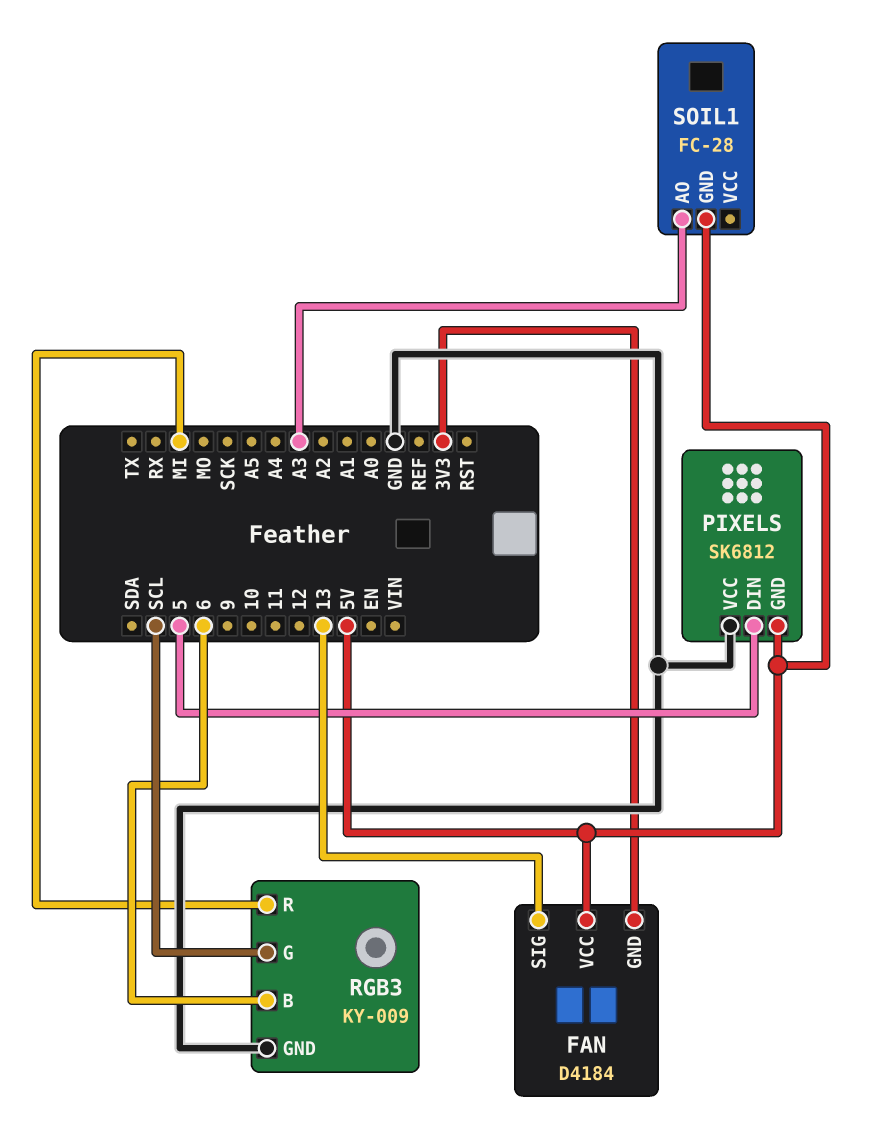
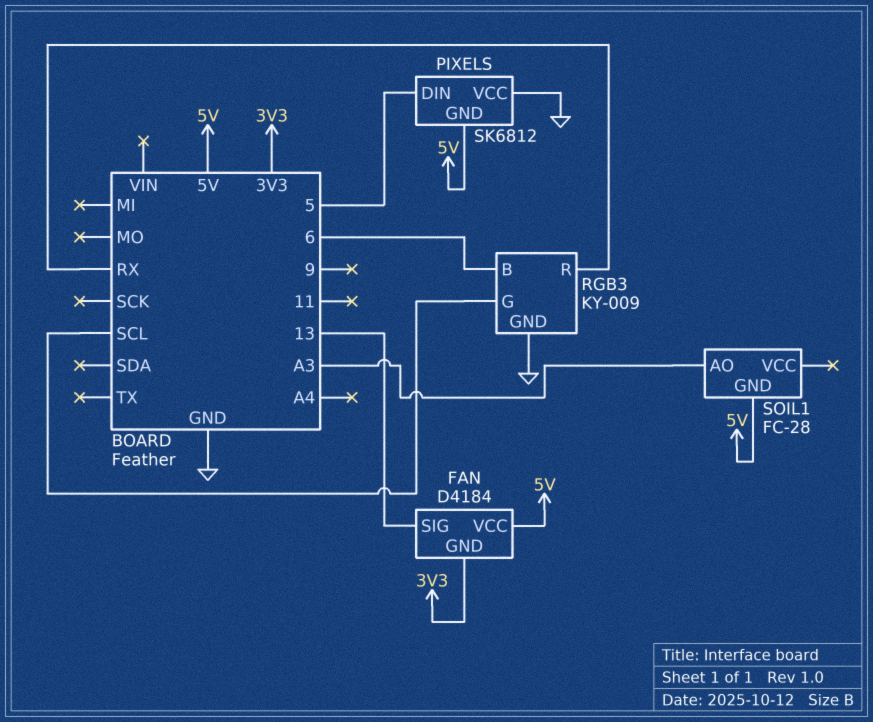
RGB3 pin R: MI -> RX

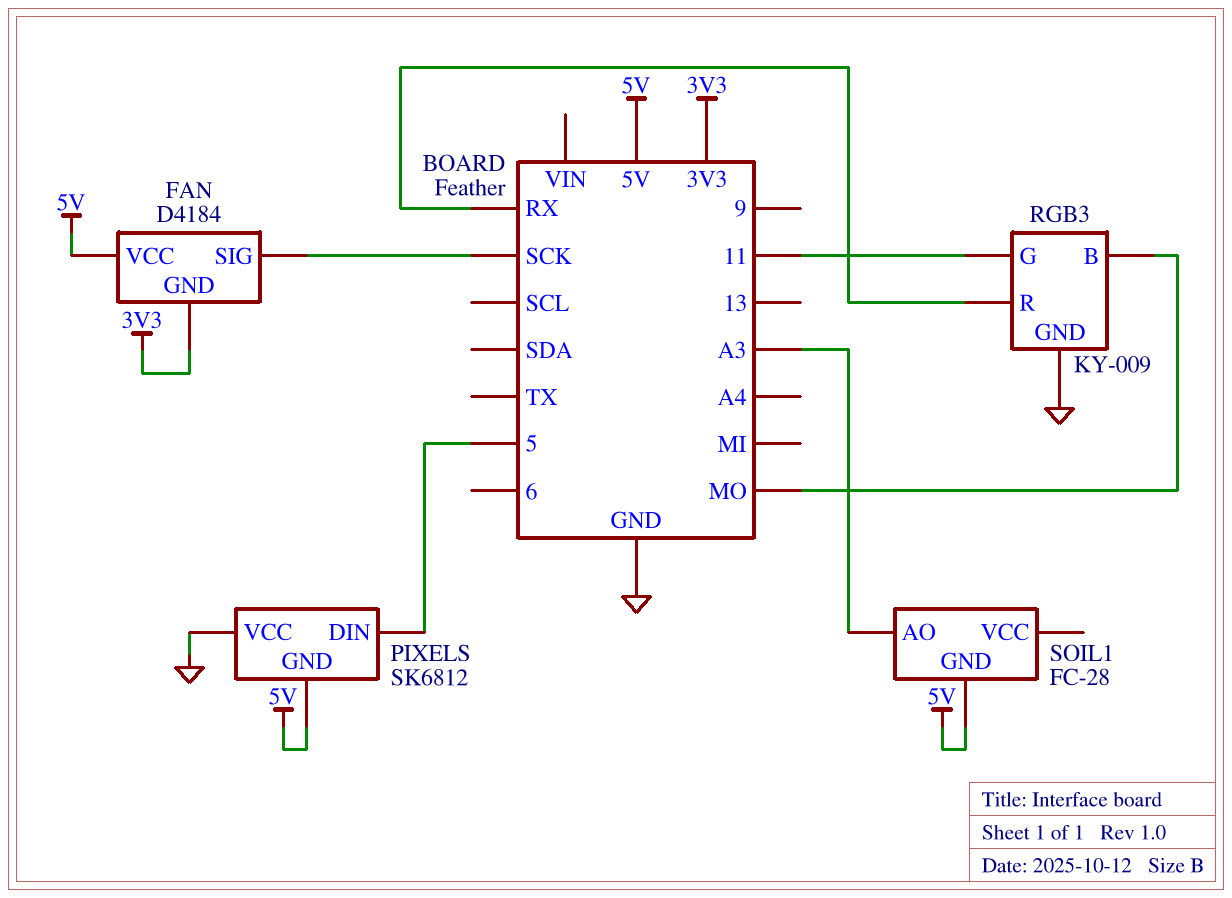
FAN pin SIG: 13 -> SCK
RGB3 pin B: 6 -> MO
RGB3 pin G: SCL -> 11

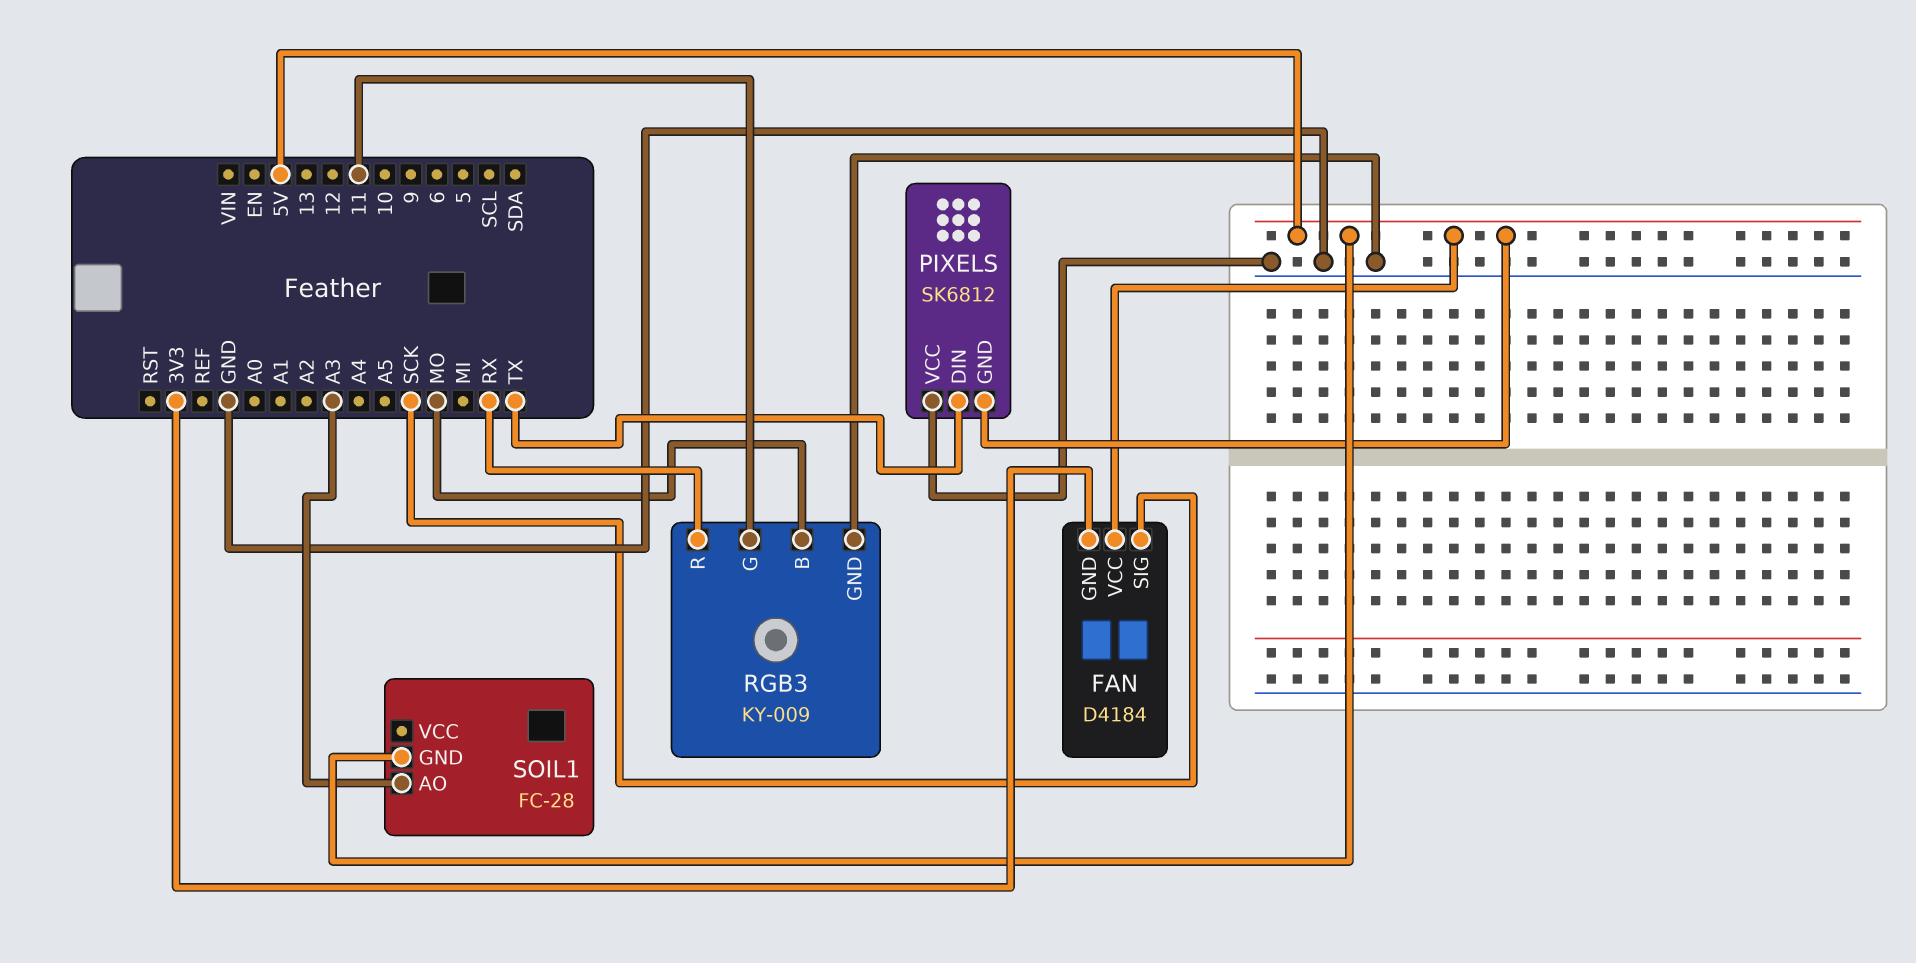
PIXELS pin DIN: 5 -> TX

